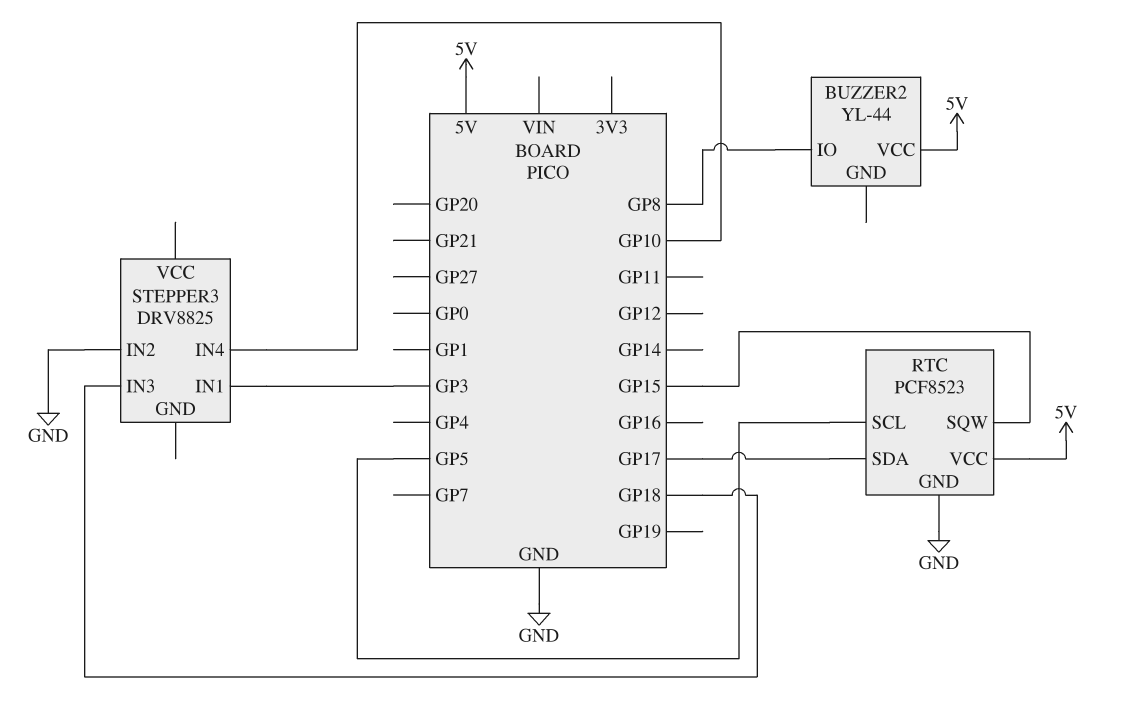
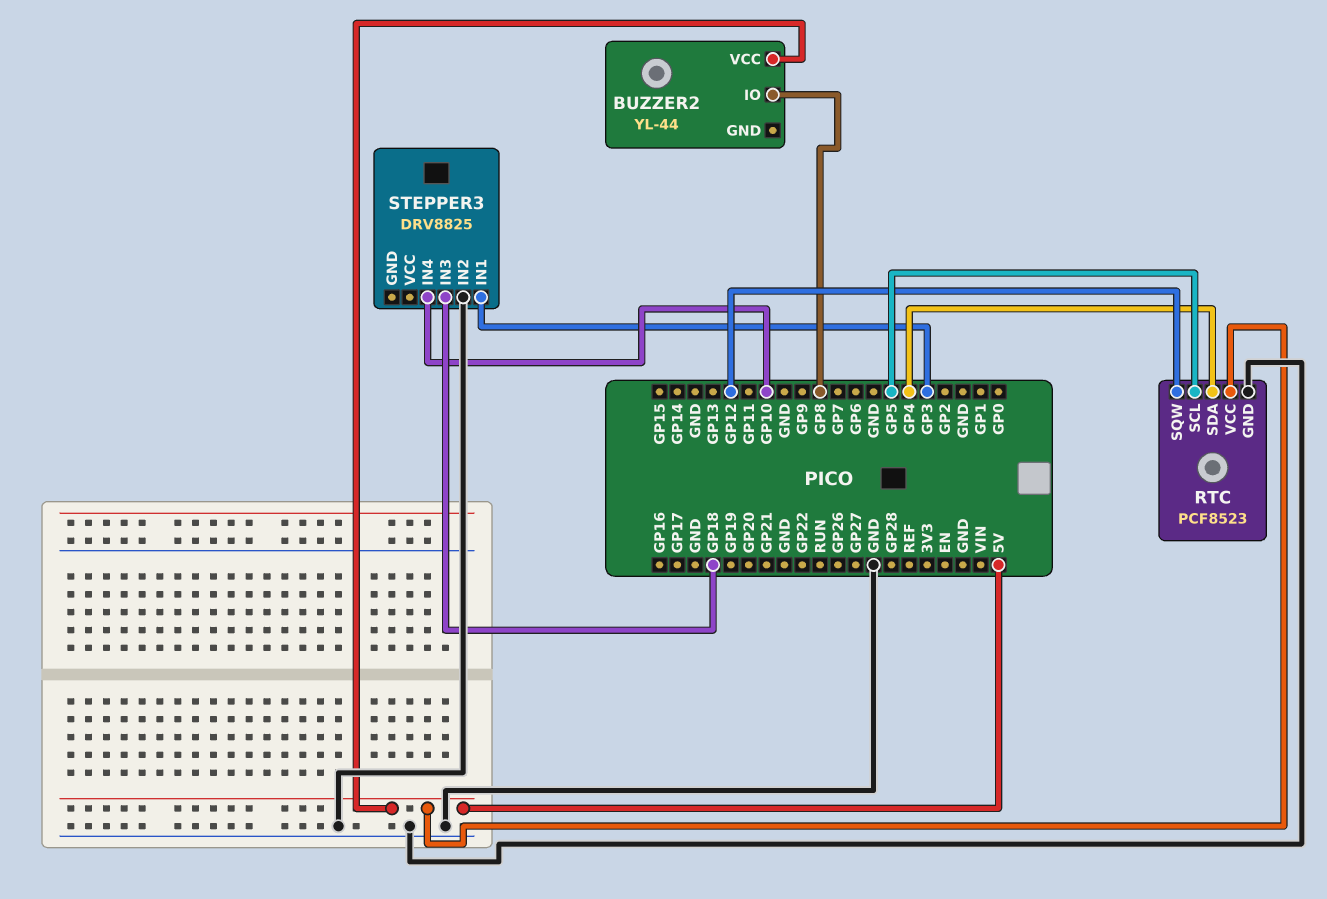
RTC pin SDA: GP17 -> GP4
RTC pin SQW: GP15 -> GP12

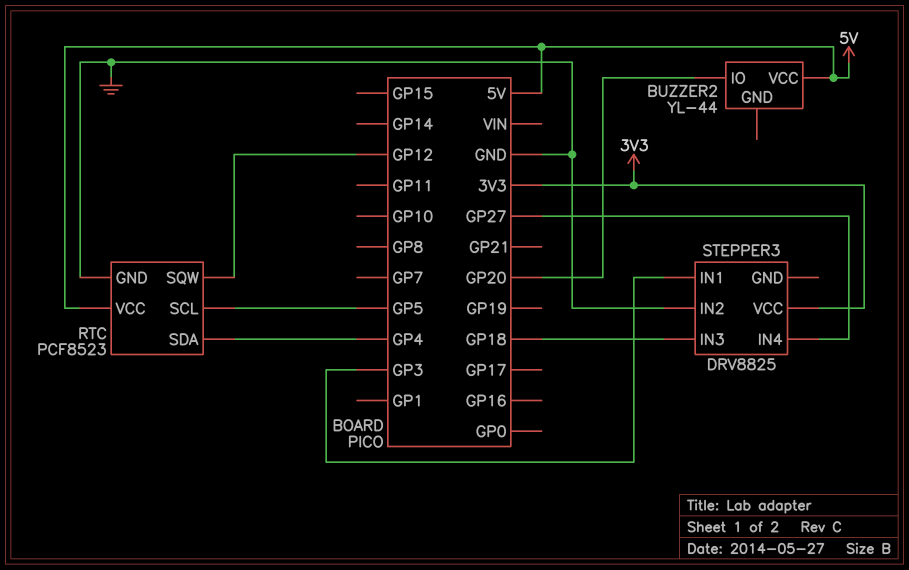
BUZZER2 pin IO: GP8 -> GP20
STEPPER3 pin IN4: GP10 -> GP27
STEPPER3 pin VCC: none -> 3V3

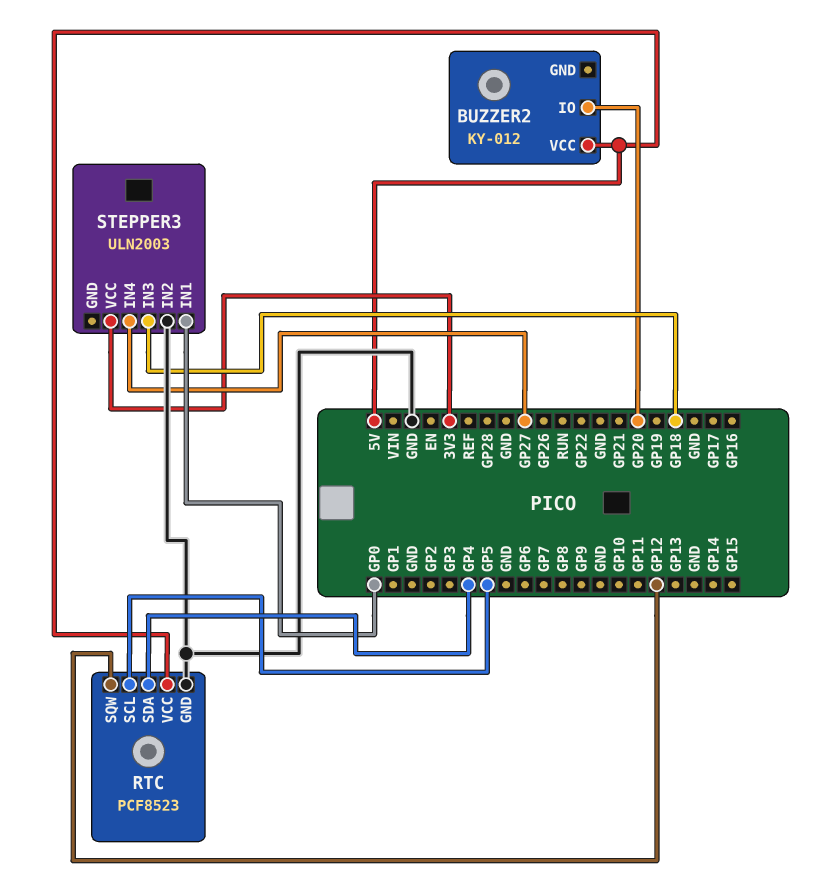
BUZZER2: YL-44 -> KY-012
STEPPER3: DRV8825 -> ULN2003
STEPPER3 pin IN1: GP3 -> GP0

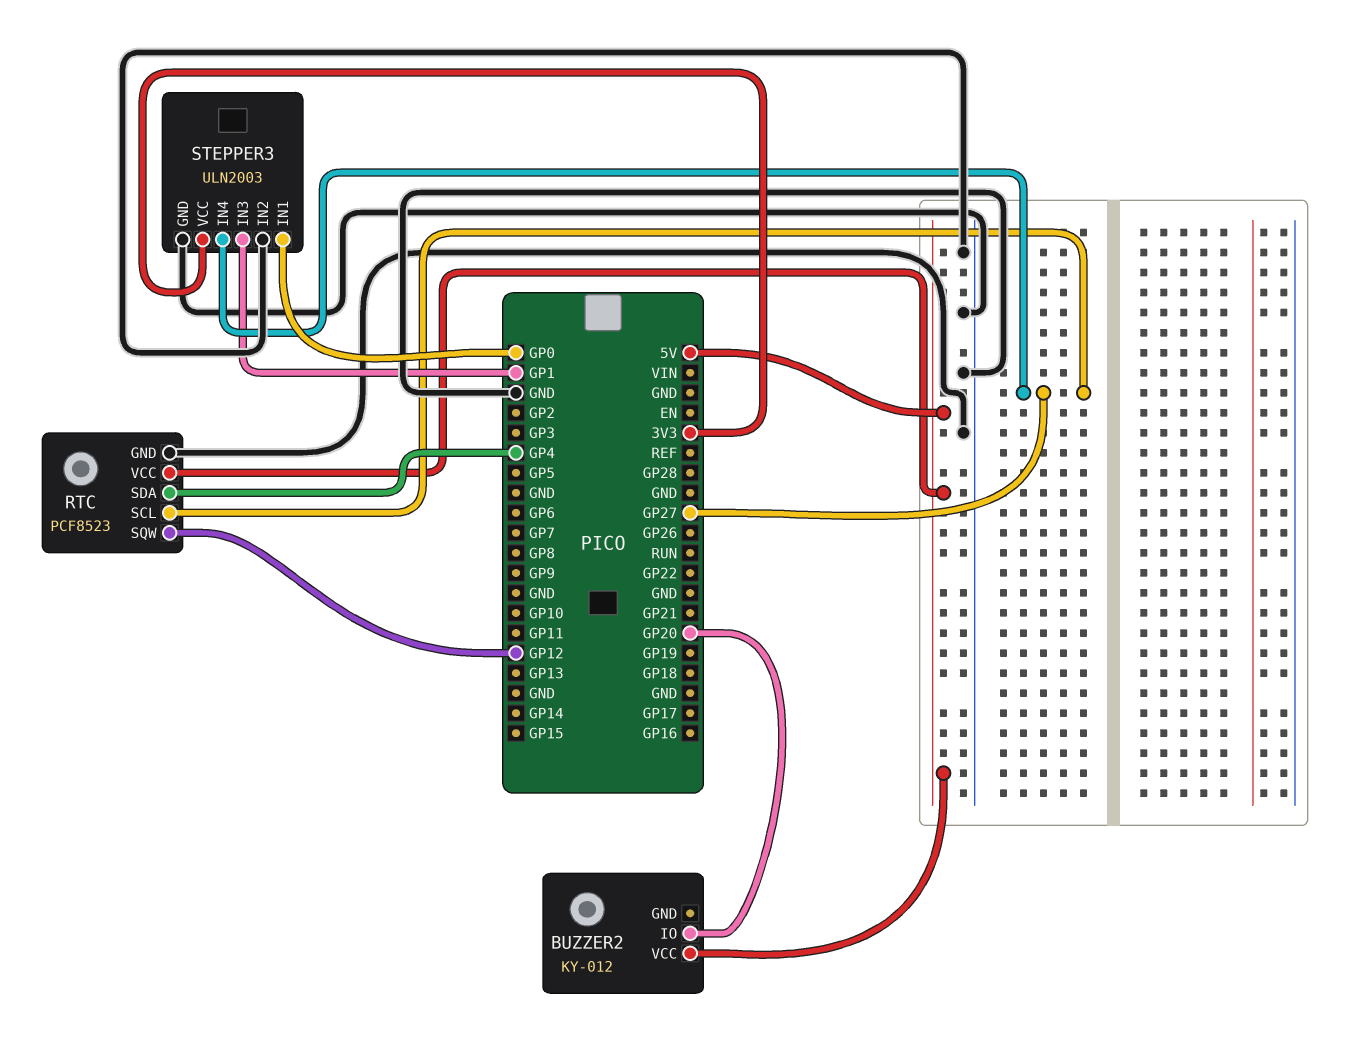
RTC pin SCL: GP5 -> GP27
STEPPER3 pin GND: none -> GND
STEPPER3 pin IN3: GP18 -> GP1

